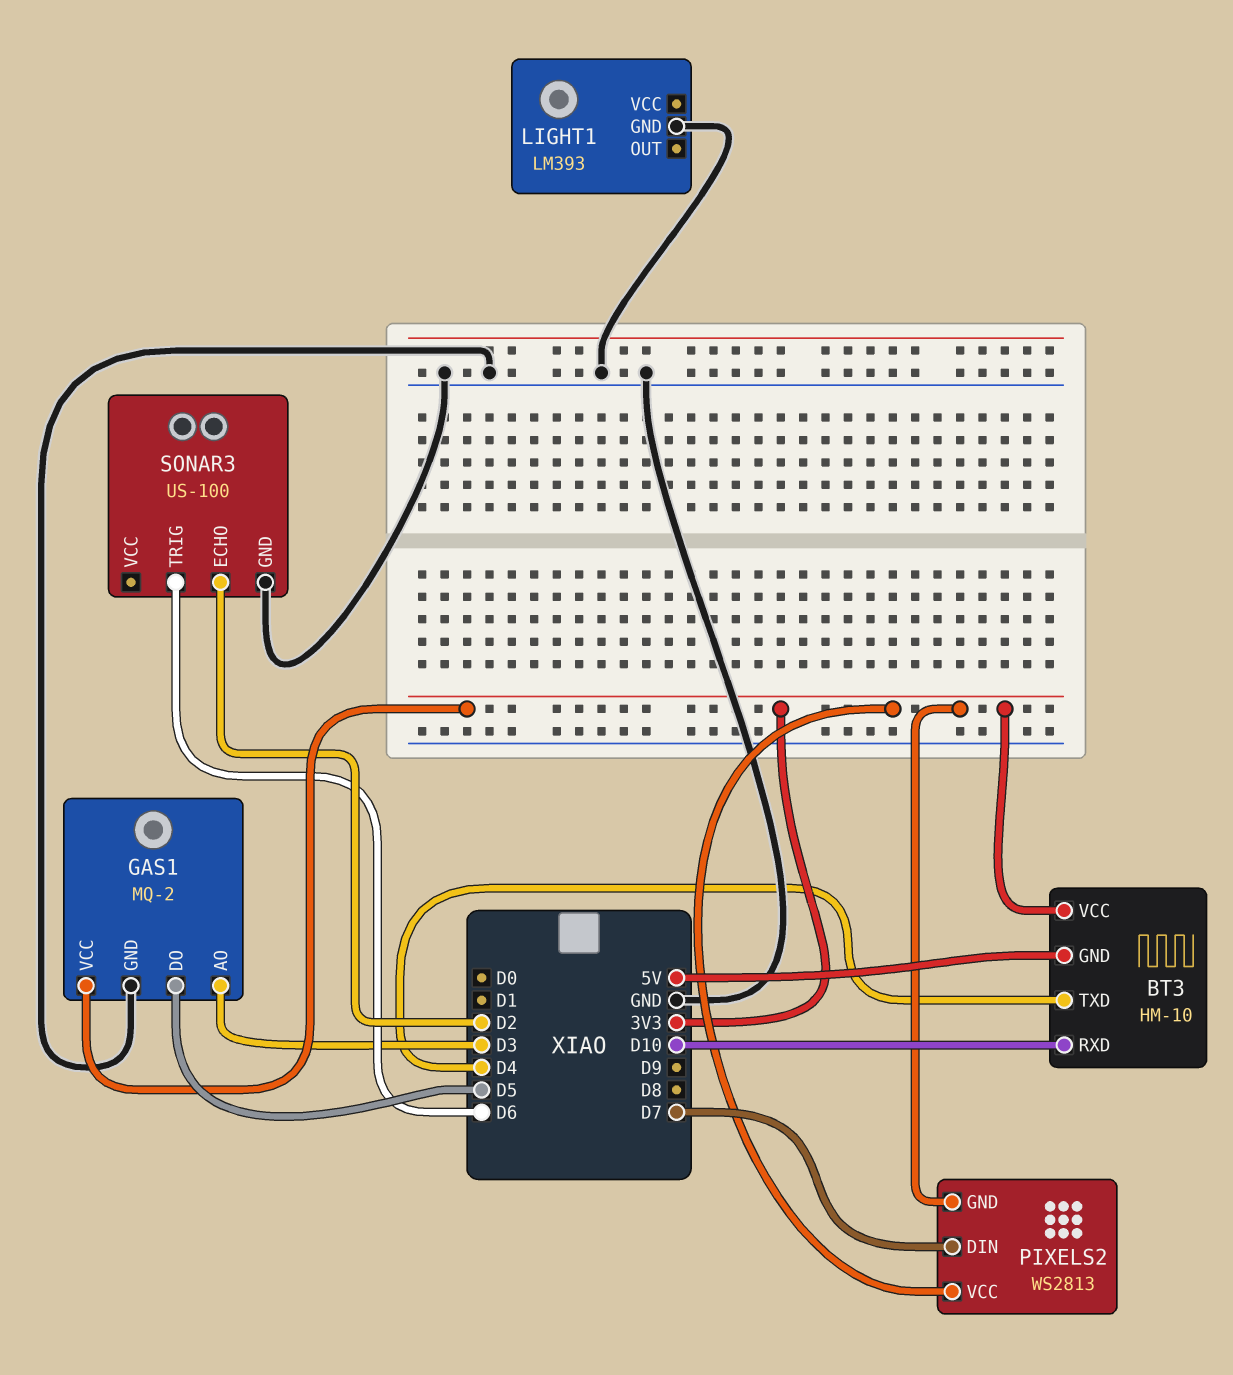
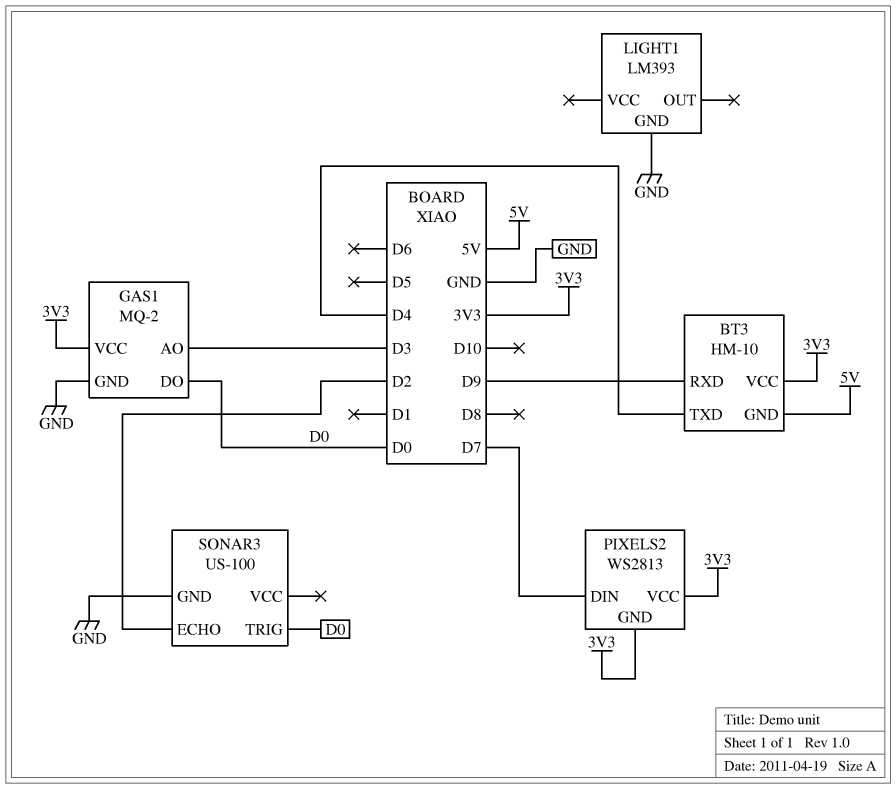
BT3 pin RXD: D10 -> D9
GAS1 pin DO: D5 -> D0
SONAR3 pin TRIG: D6 -> D0

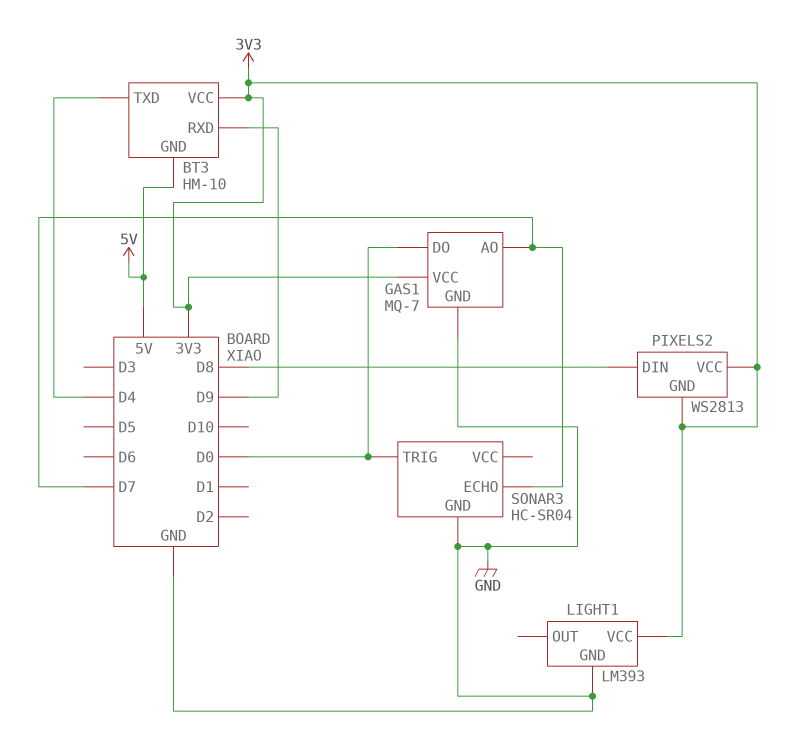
GAS1: MQ-2 -> MQ-7
GAS1 pin AO: D3 -> D7
LIGHT1 pin VCC: none -> 3V3
PIXELS2 pin DIN: D7 -> D8
SONAR3: US-100 -> HC-SR04
SONAR3 pin ECHO: D2 -> D7

